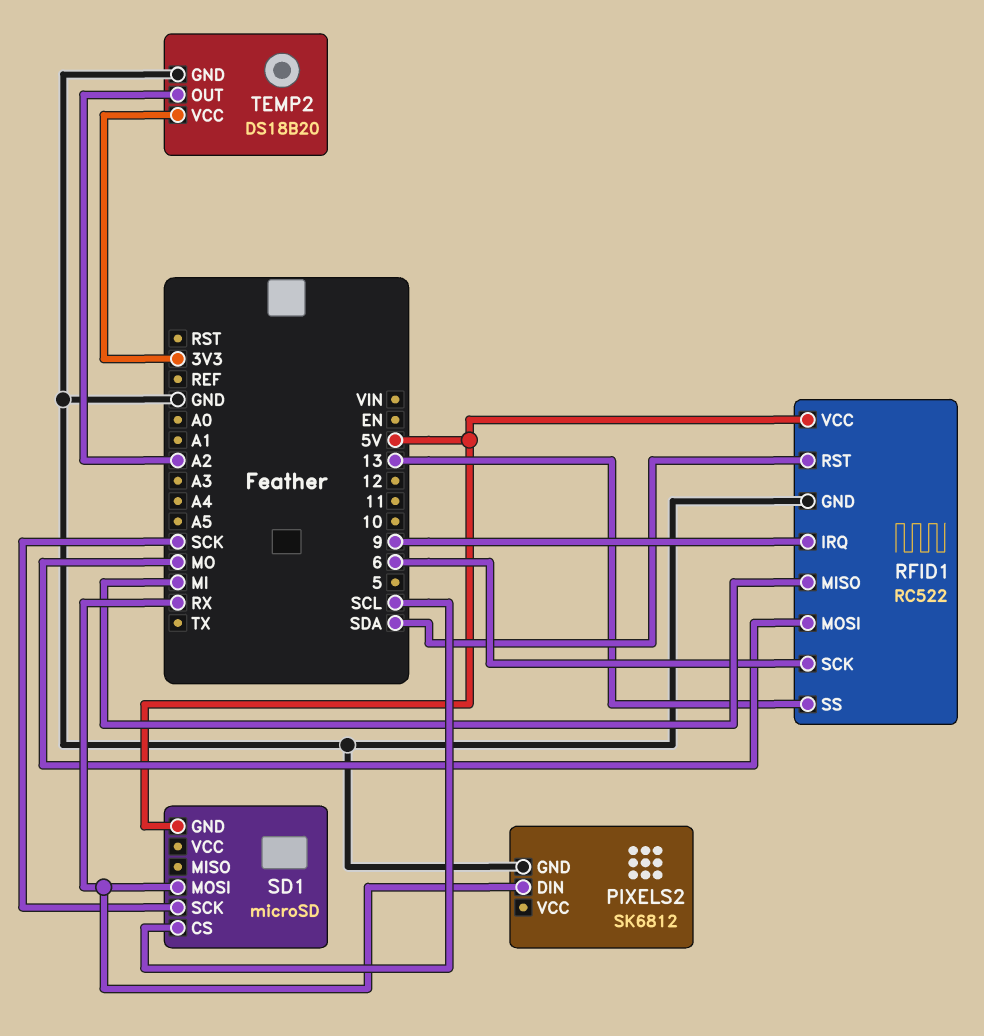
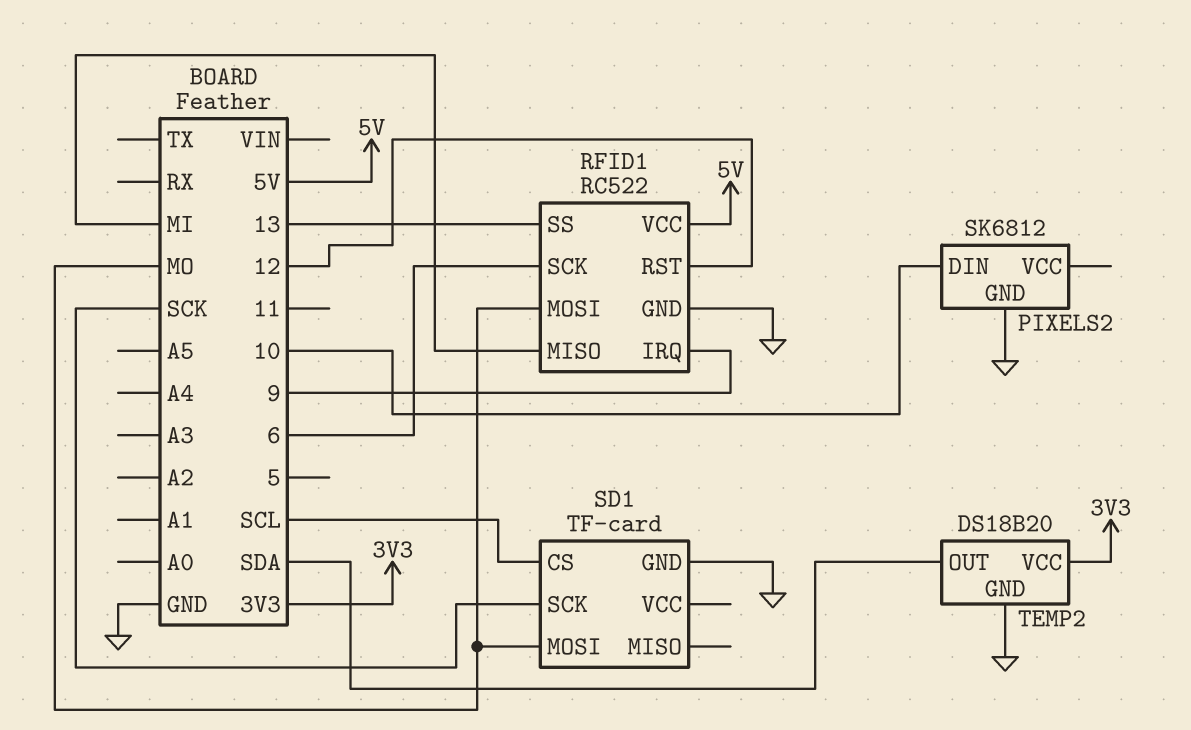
PIXELS2 pin DIN: RX -> 10
RFID1 pin RST: SDA -> 12
SD1: microSD -> TF-card
SD1 pin GND: 5V -> GND
SD1 pin MOSI: RX -> MO
TEMP2 pin OUT: A2 -> SDA

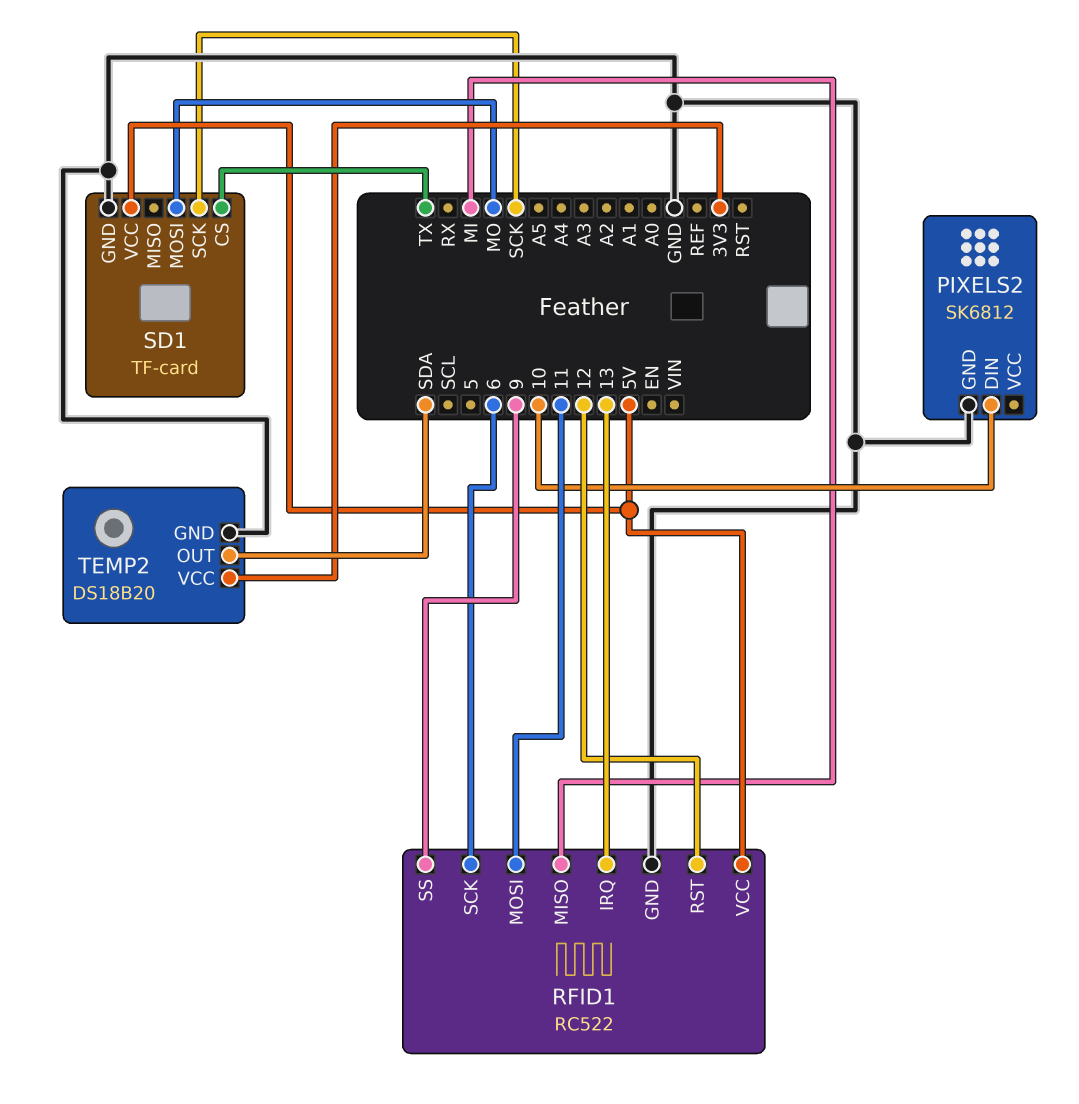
RFID1 pin IRQ: 9 -> 13
RFID1 pin MOSI: MO -> 11
RFID1 pin SS: 13 -> 9
SD1 pin CS: SCL -> TX
SD1 pin VCC: none -> 5V

